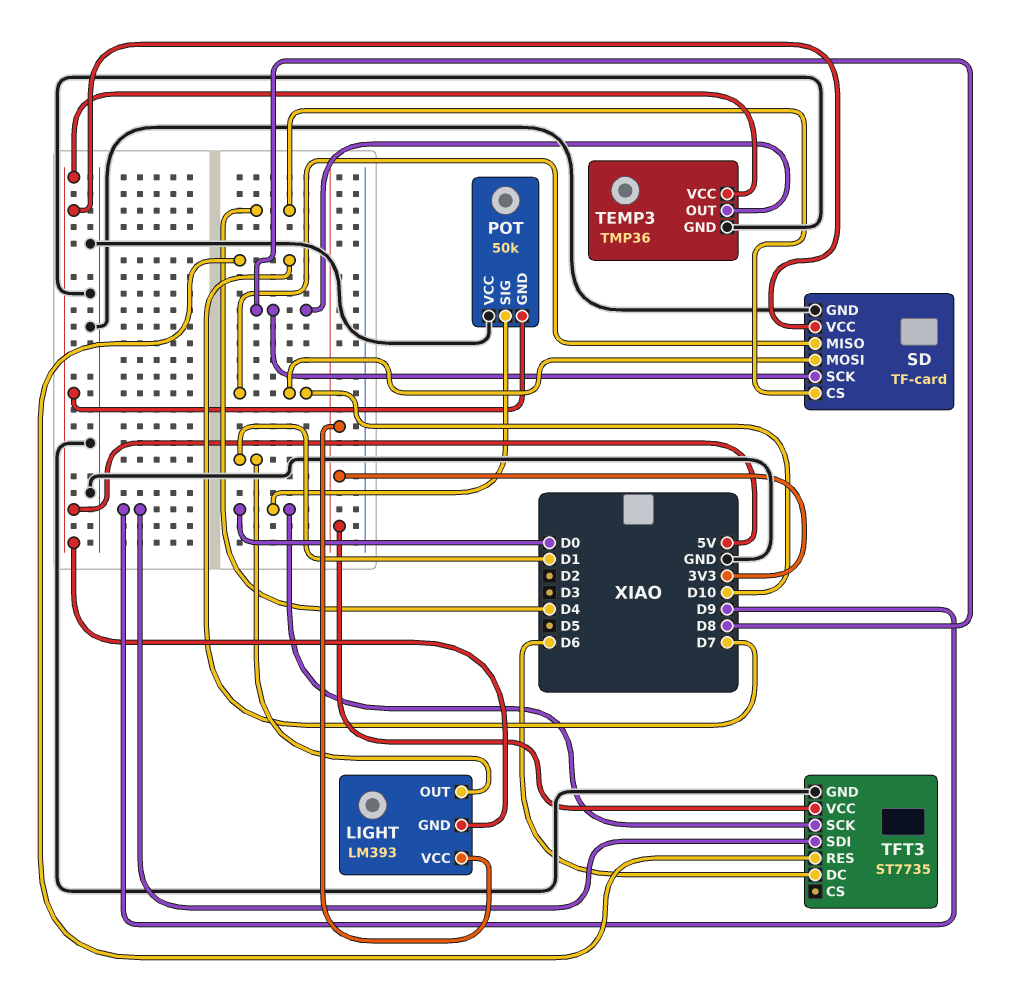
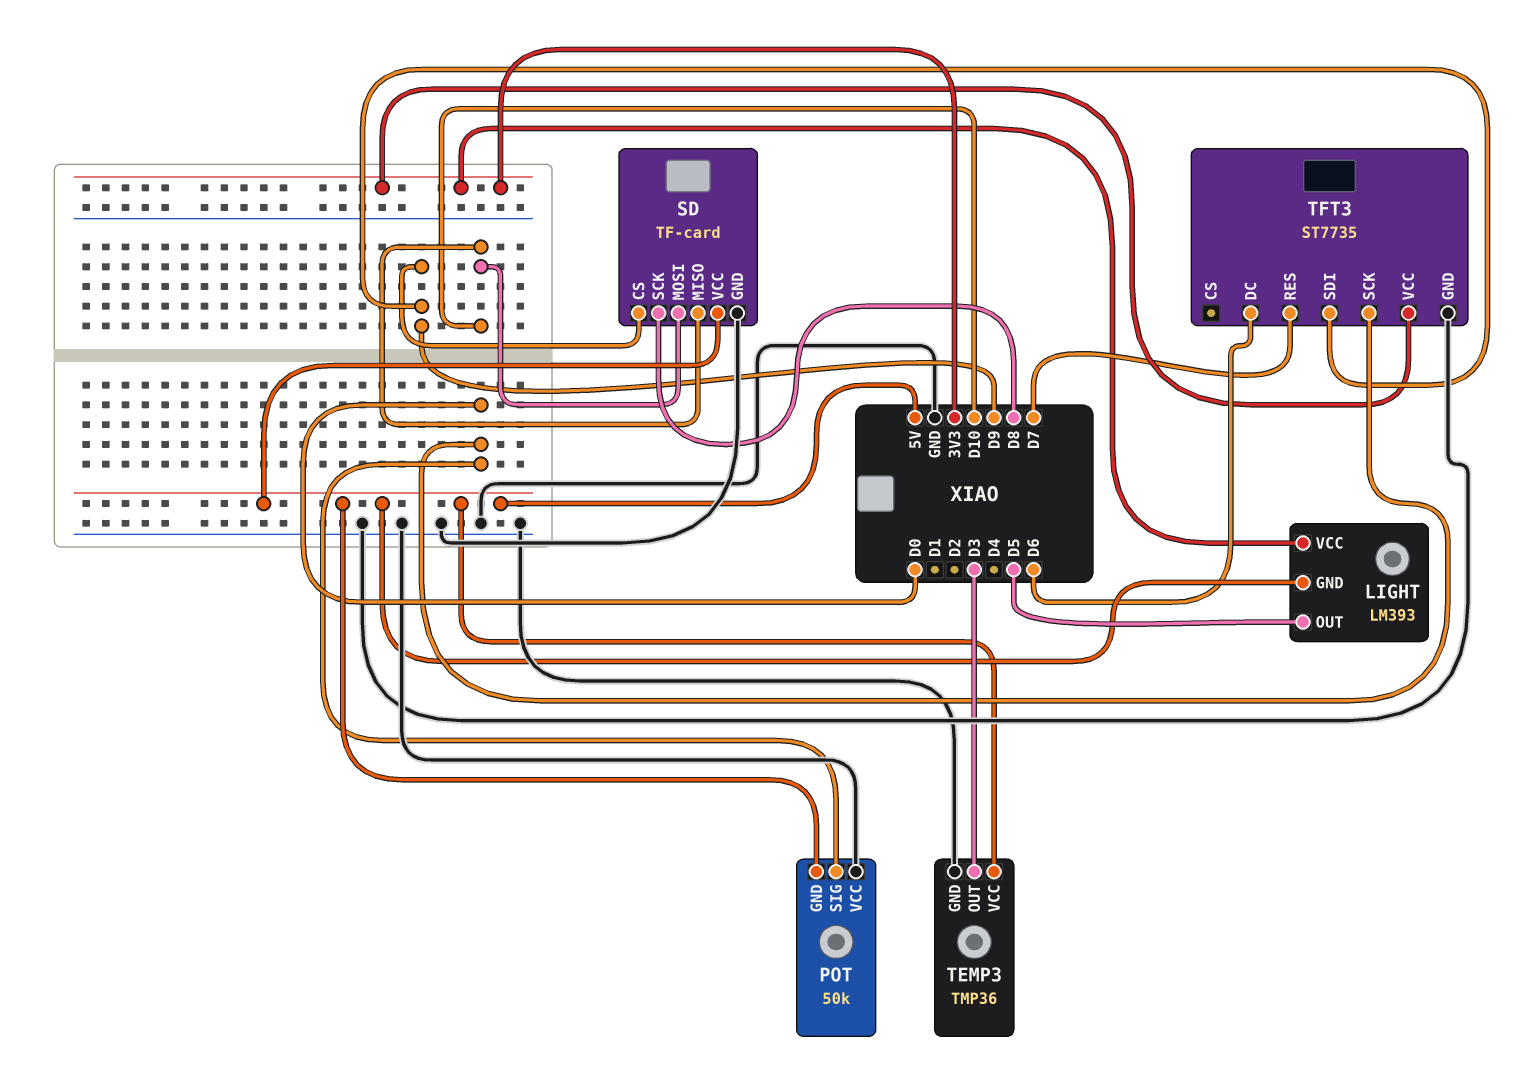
LIGHT pin OUT: D1 -> D5
SD pin CS: D4 -> D9
TEMP3 pin OUT: D8 -> D3

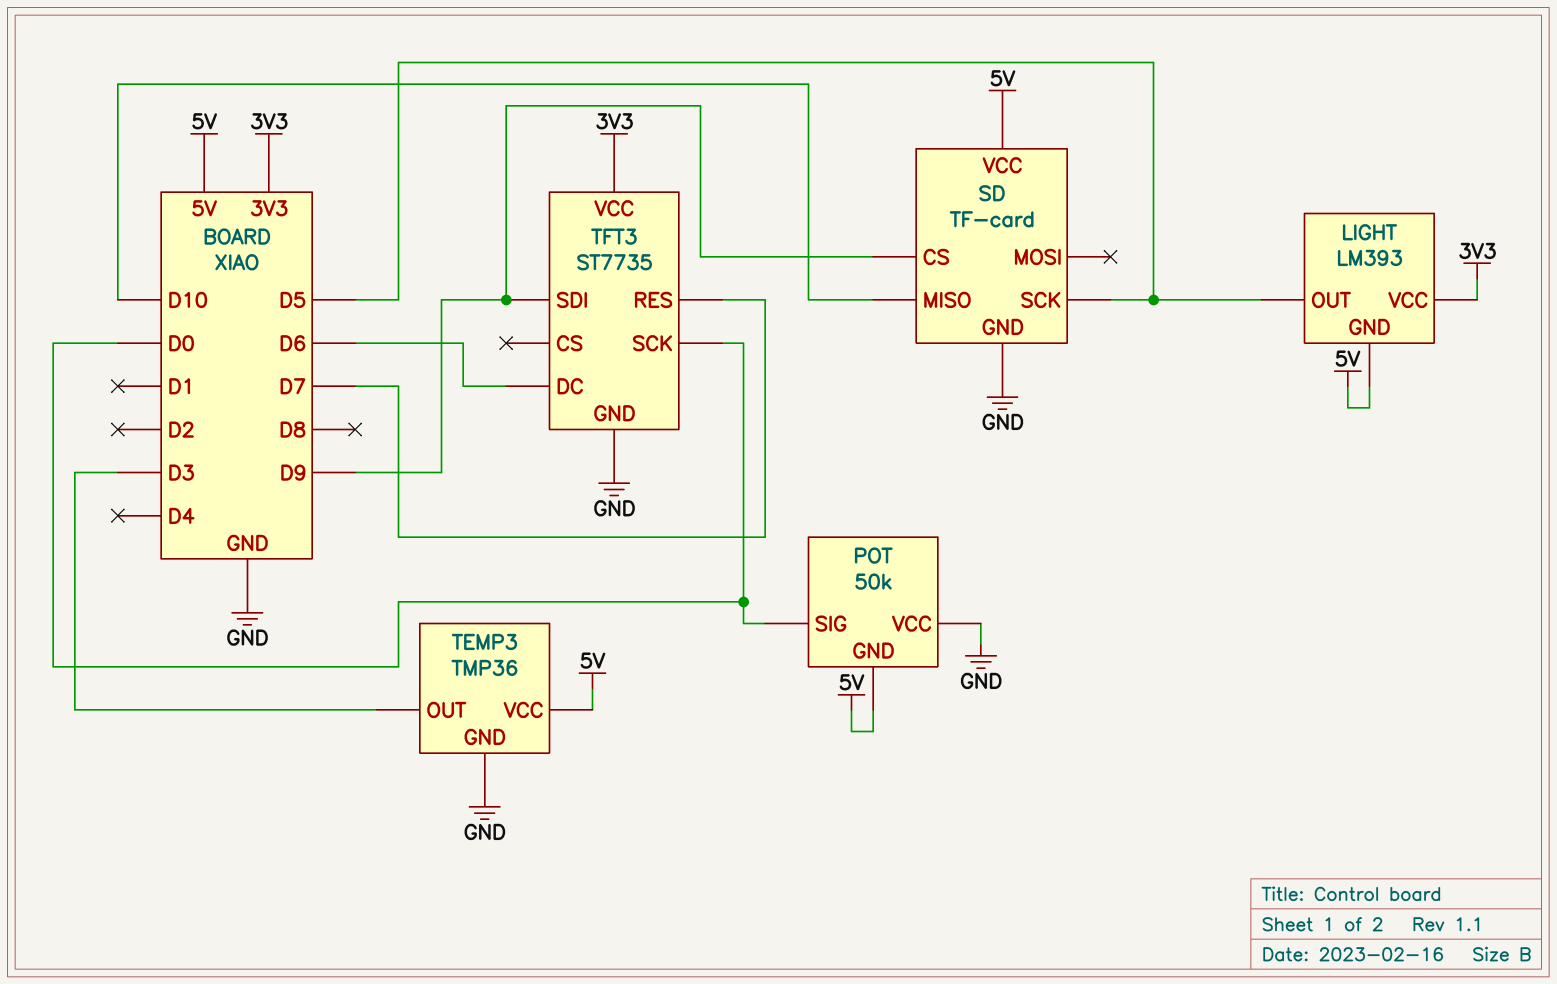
SD pin MOSI: D10 -> none
SD pin SCK: D8 -> D5

